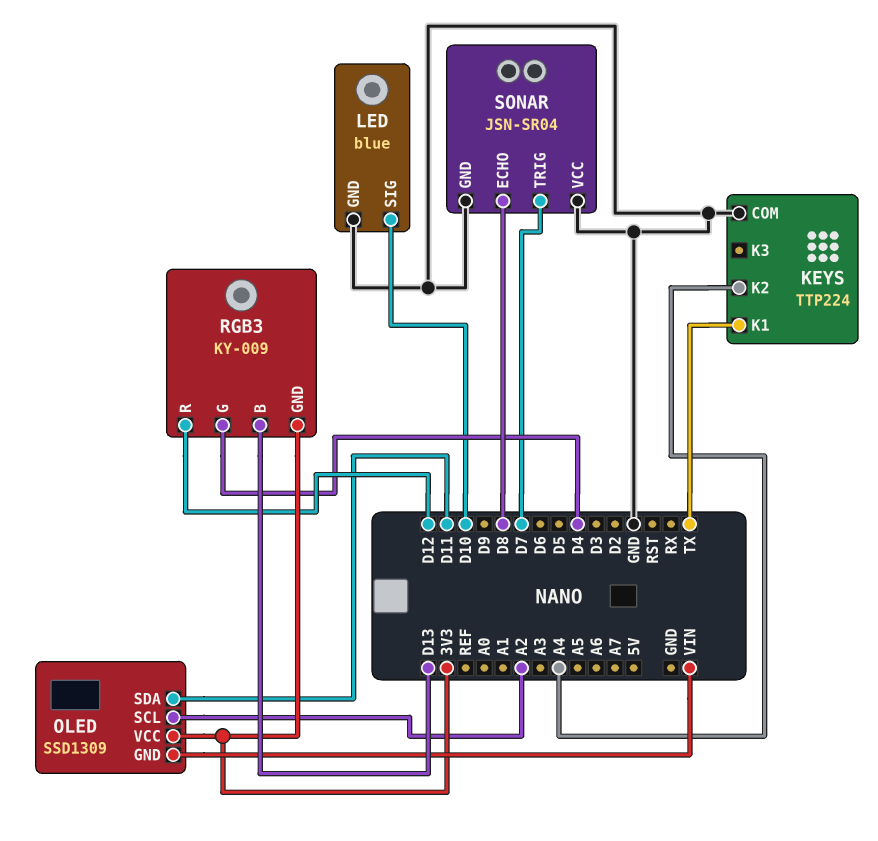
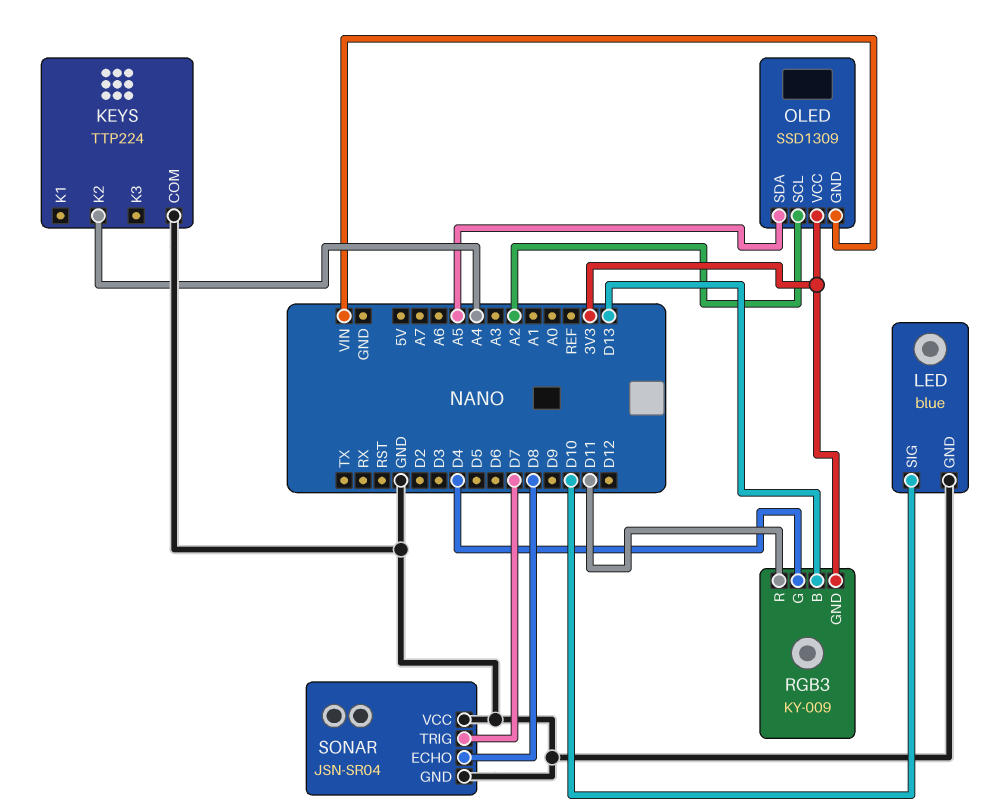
KEYS pin K1: TX -> none
OLED pin SDA: D11 -> A5
RGB3 pin R: D12 -> D11

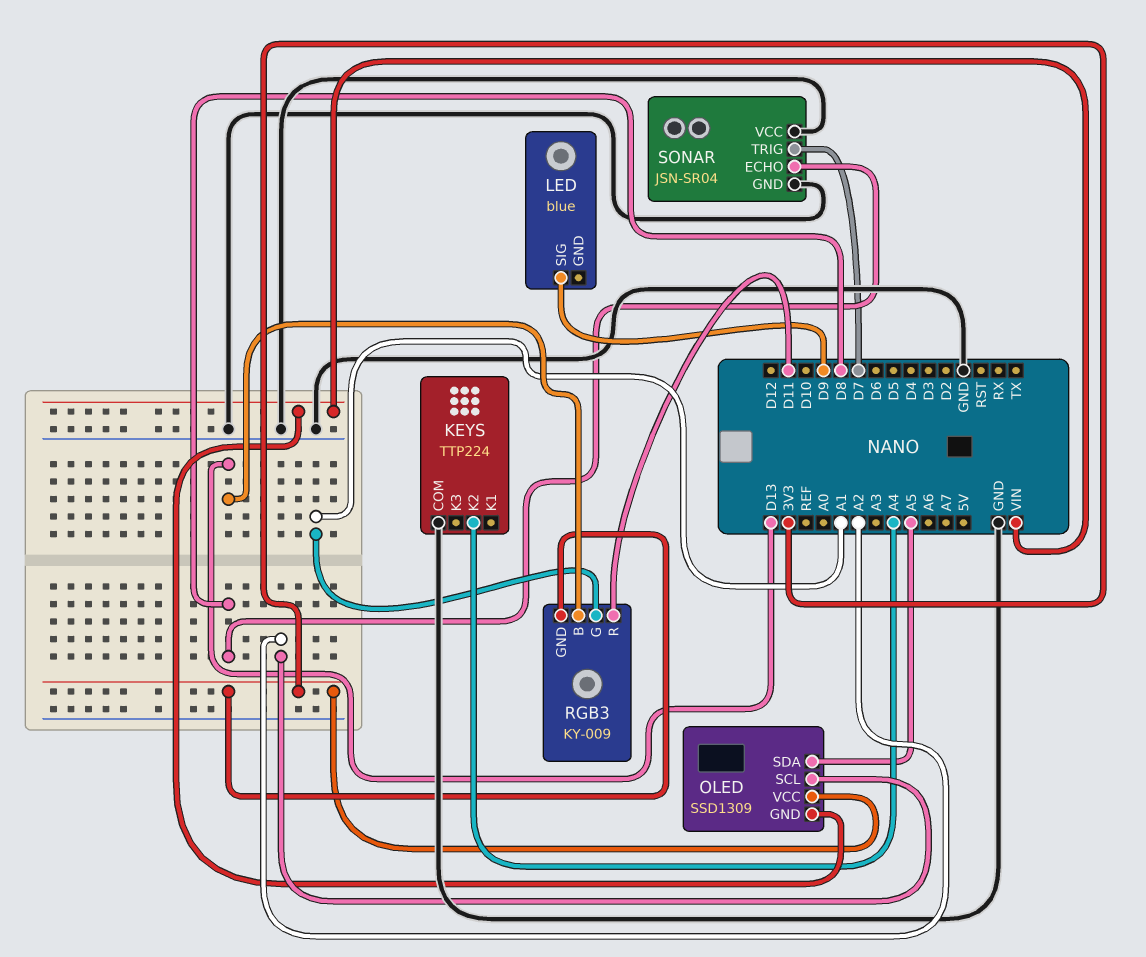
LED pin GND: GND -> none
LED pin SIG: D10 -> D9
RGB3 pin G: D4 -> A1

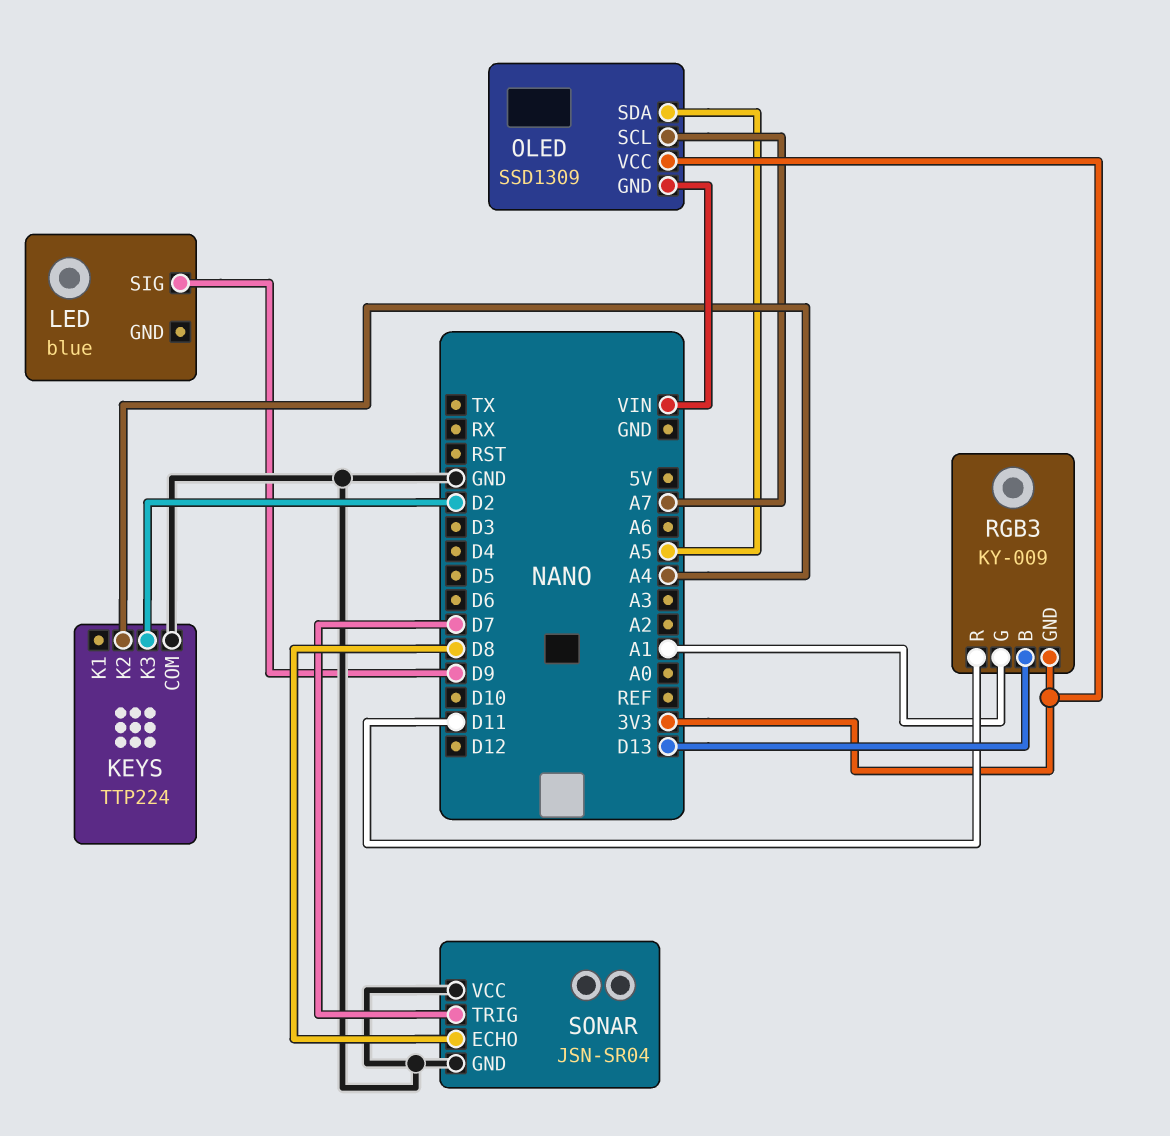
KEYS pin K3: none -> D2
OLED pin SCL: A2 -> A7

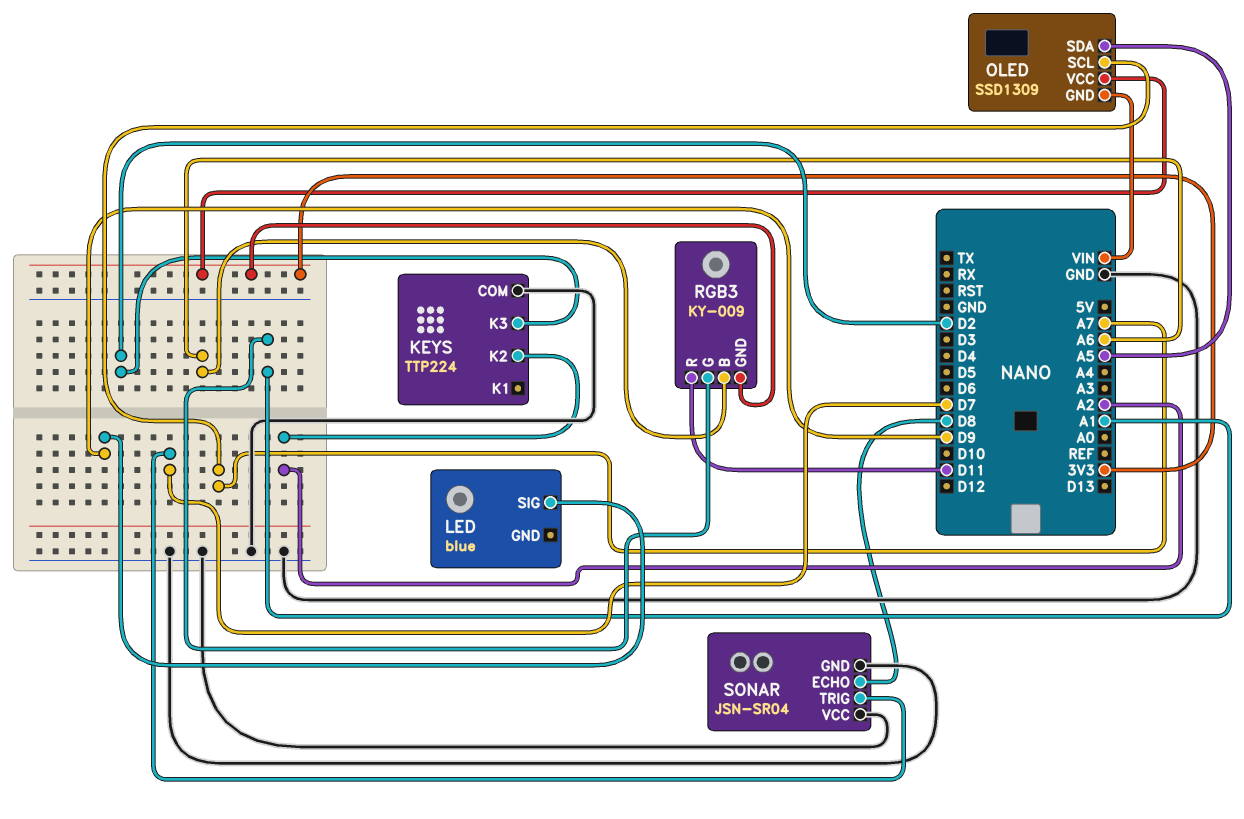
KEYS pin K2: A4 -> A2
RGB3 pin B: D13 -> A6

